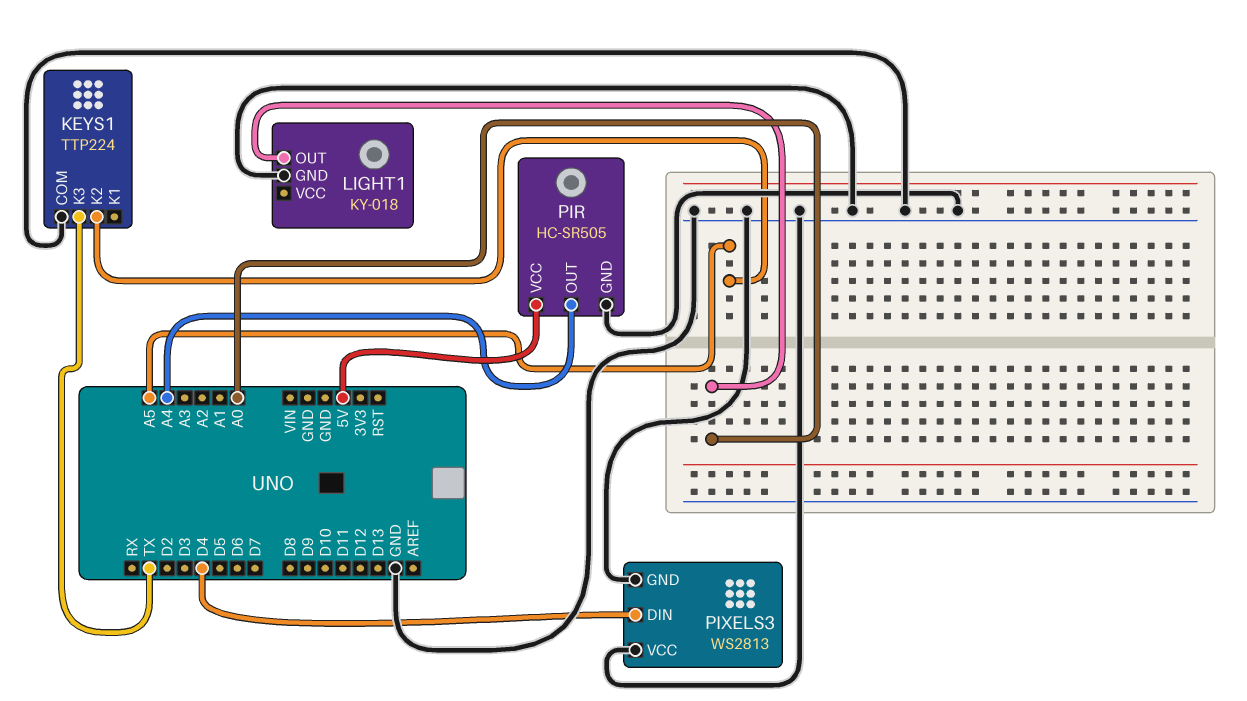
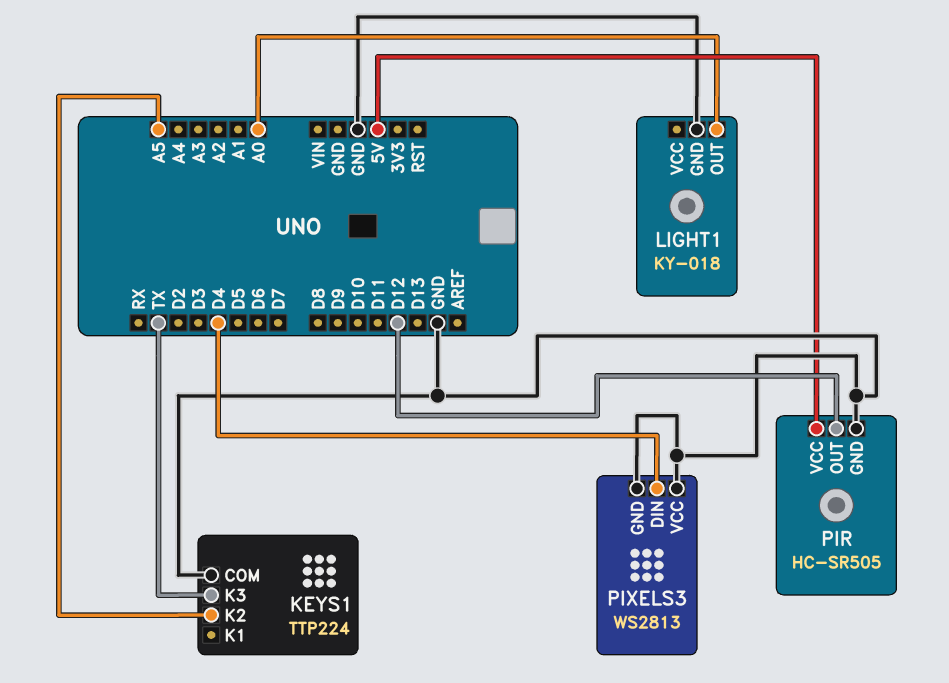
PIR pin OUT: A4 -> D12

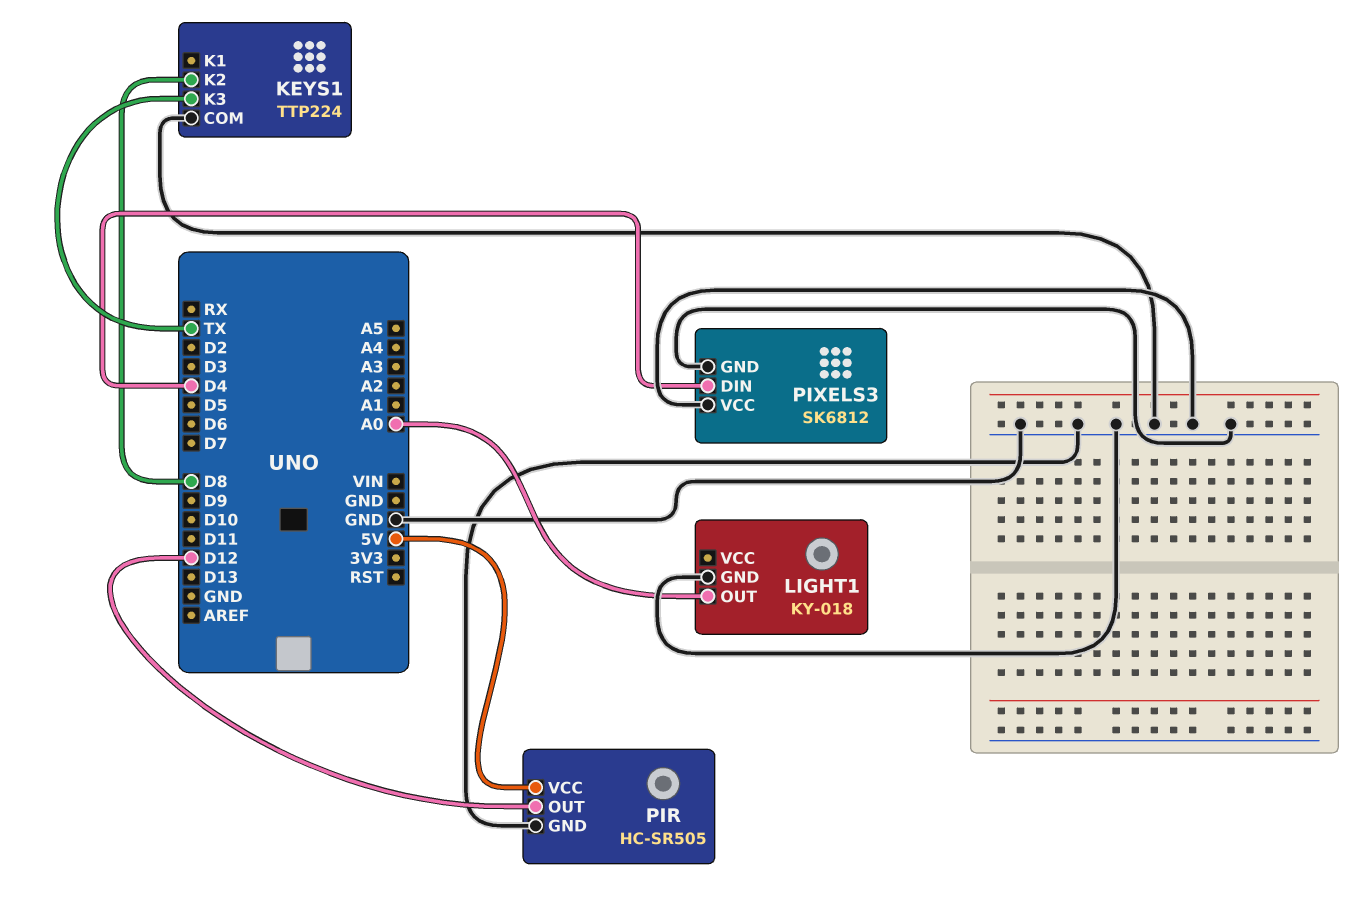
KEYS1 pin K2: A5 -> D8
PIXELS3: WS2813 -> SK6812

